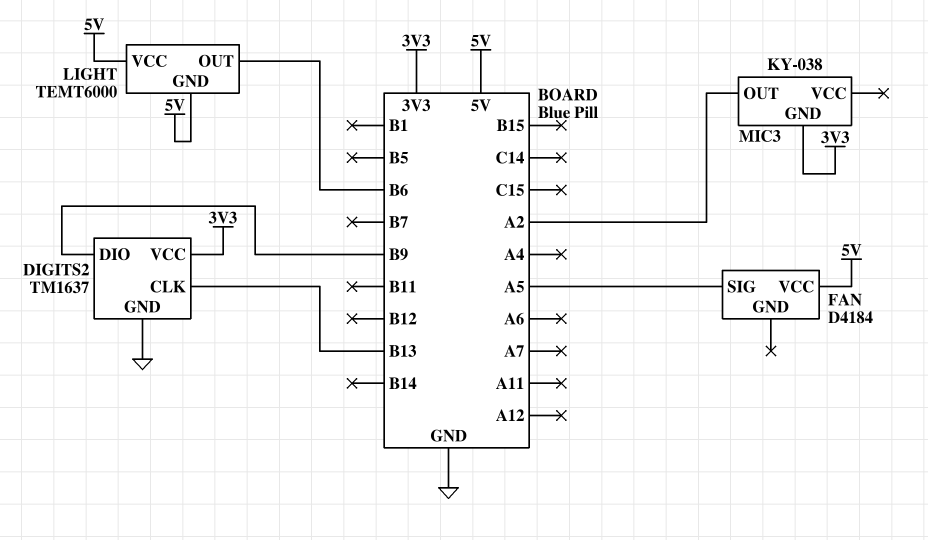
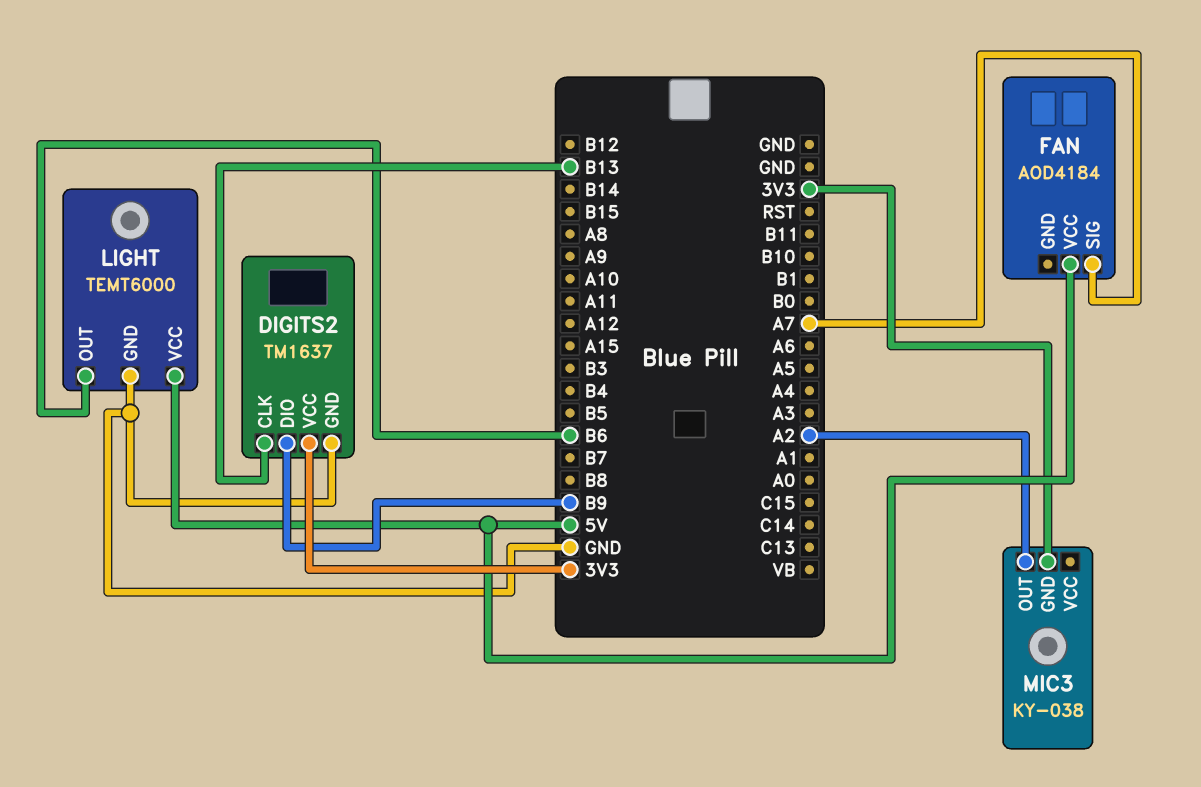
FAN: D4184 -> AOD4184
FAN pin SIG: A5 -> A7
LIGHT pin GND: 5V -> GND

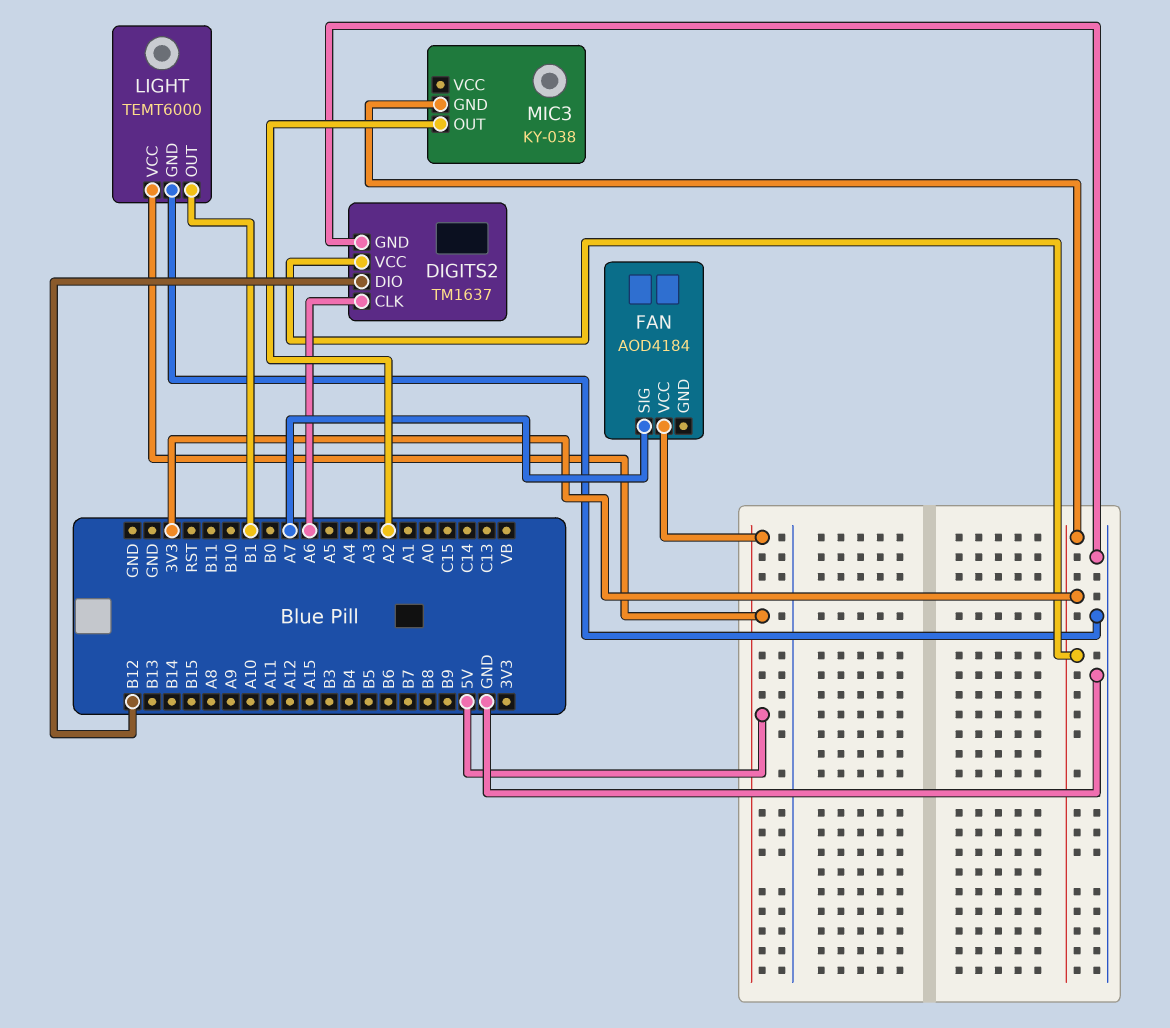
DIGITS2 pin CLK: B13 -> A6
DIGITS2 pin DIO: B9 -> B12
LIGHT pin OUT: B6 -> B1

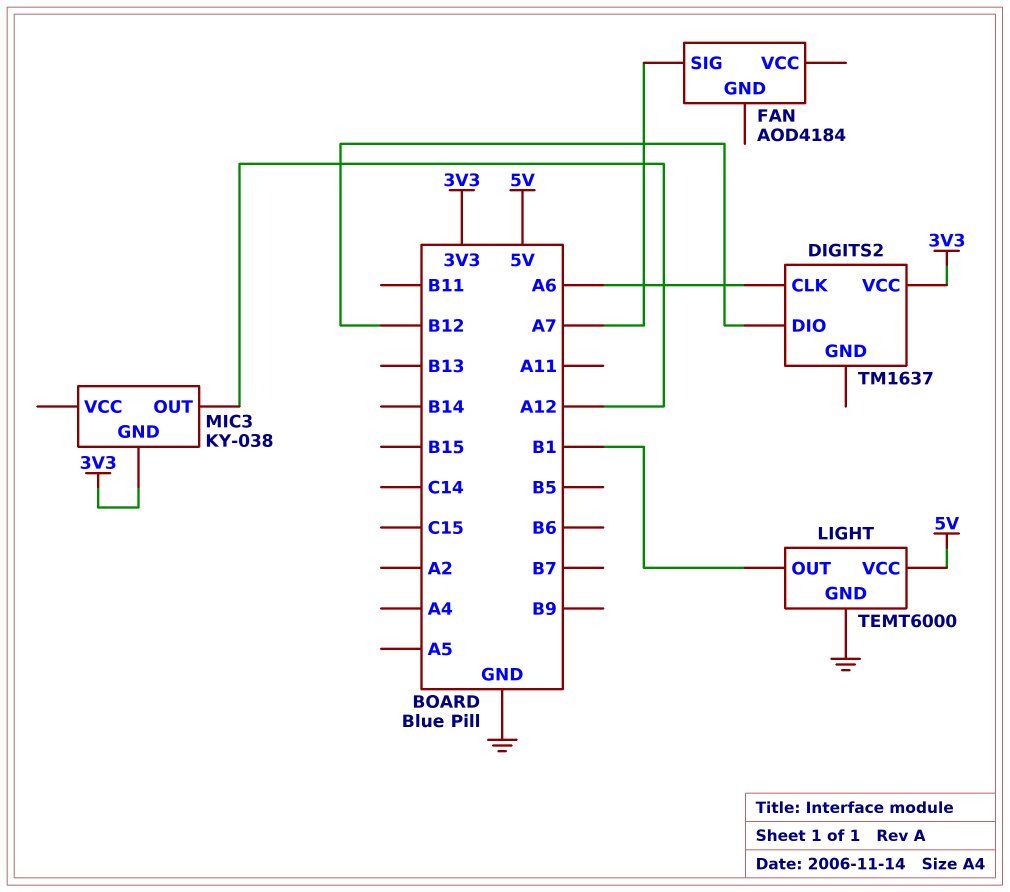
DIGITS2 pin GND: GND -> none
FAN pin VCC: 5V -> none
MIC3 pin OUT: A2 -> A12

